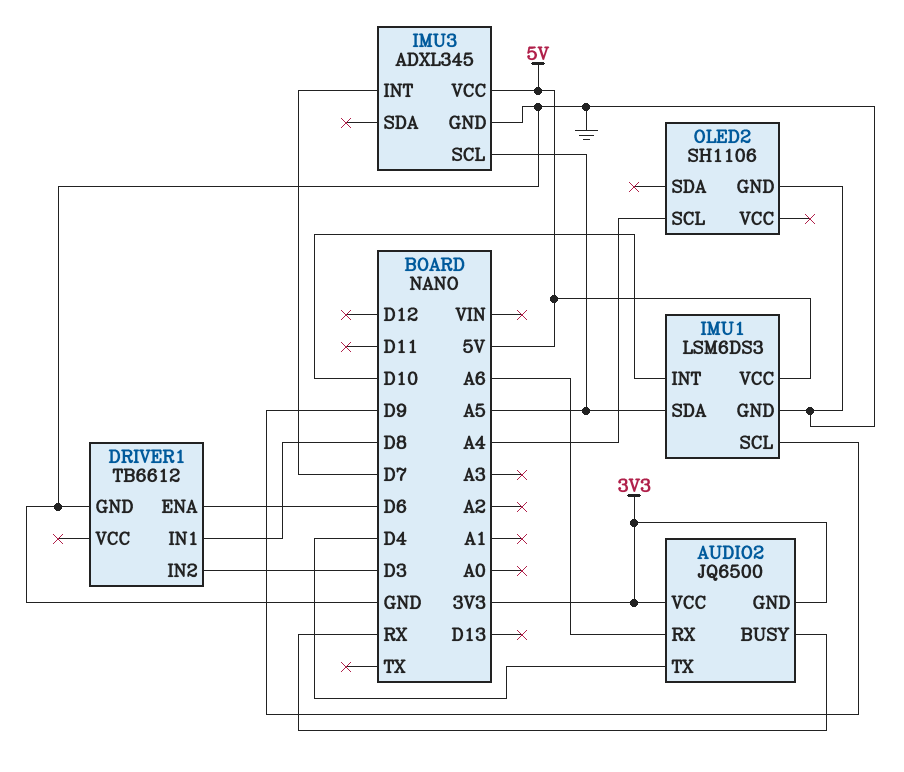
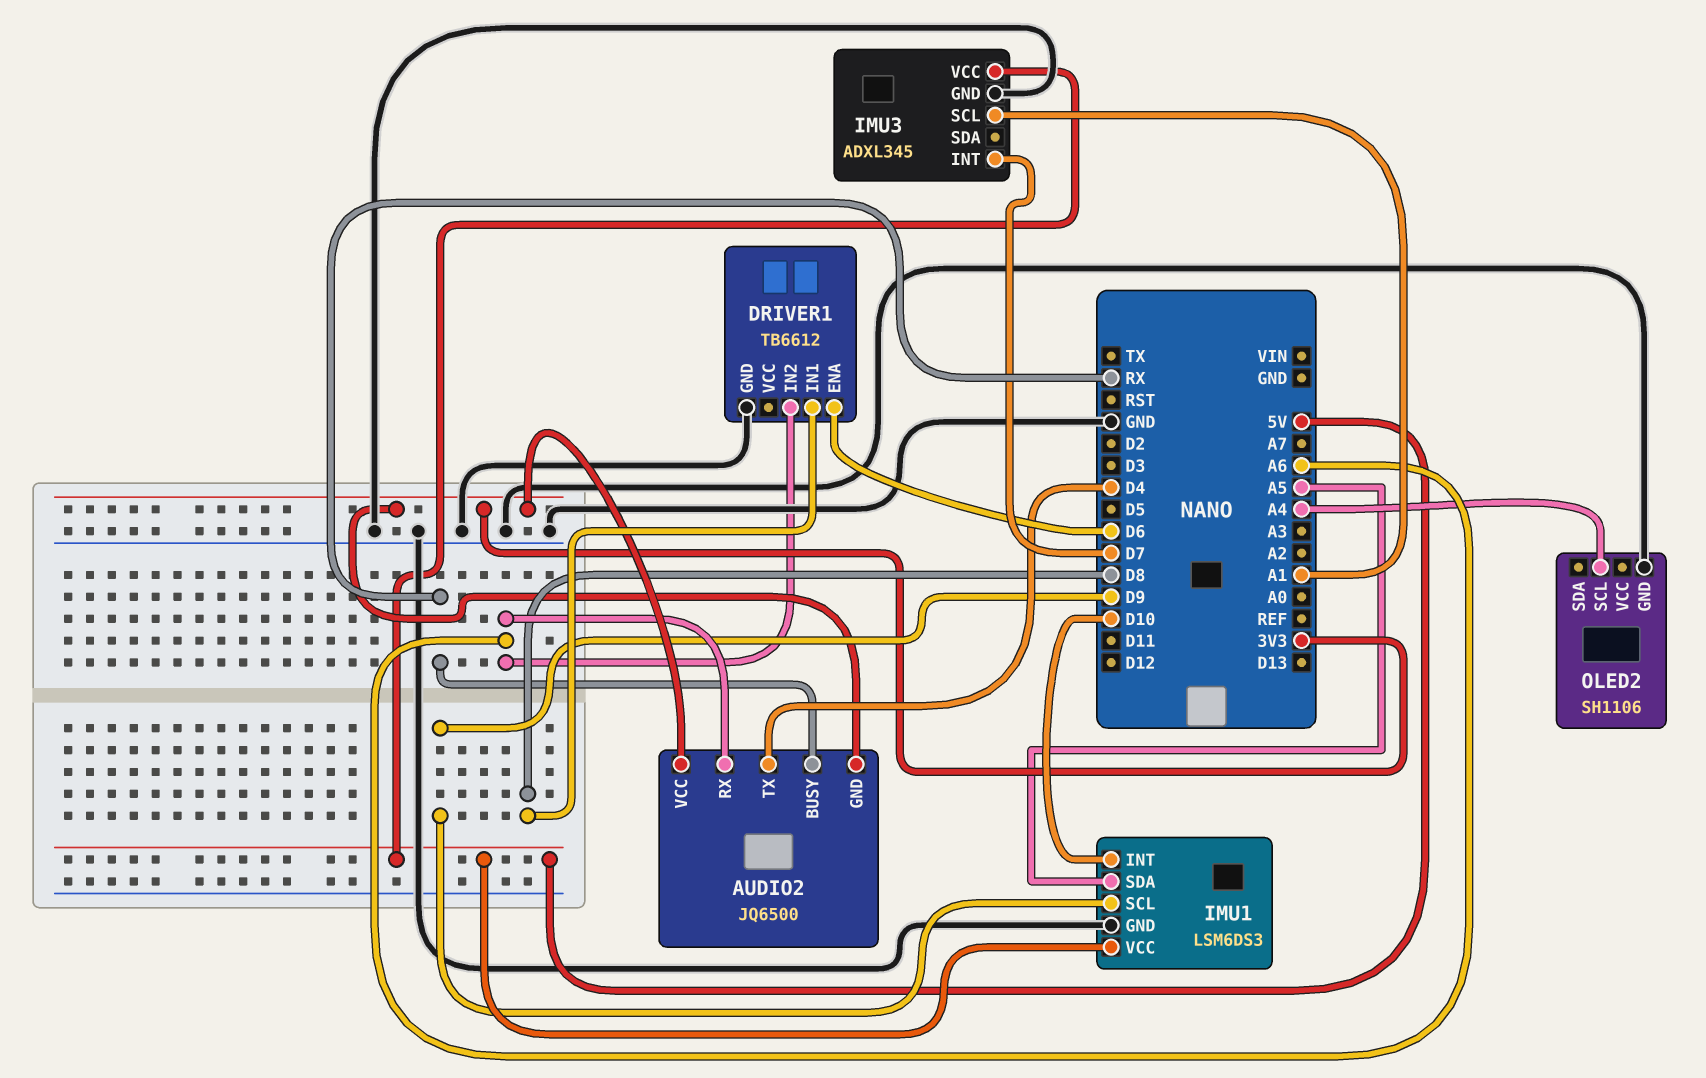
DRIVER1 pin IN2: D3 -> A6
IMU3 pin SCL: A5 -> A1

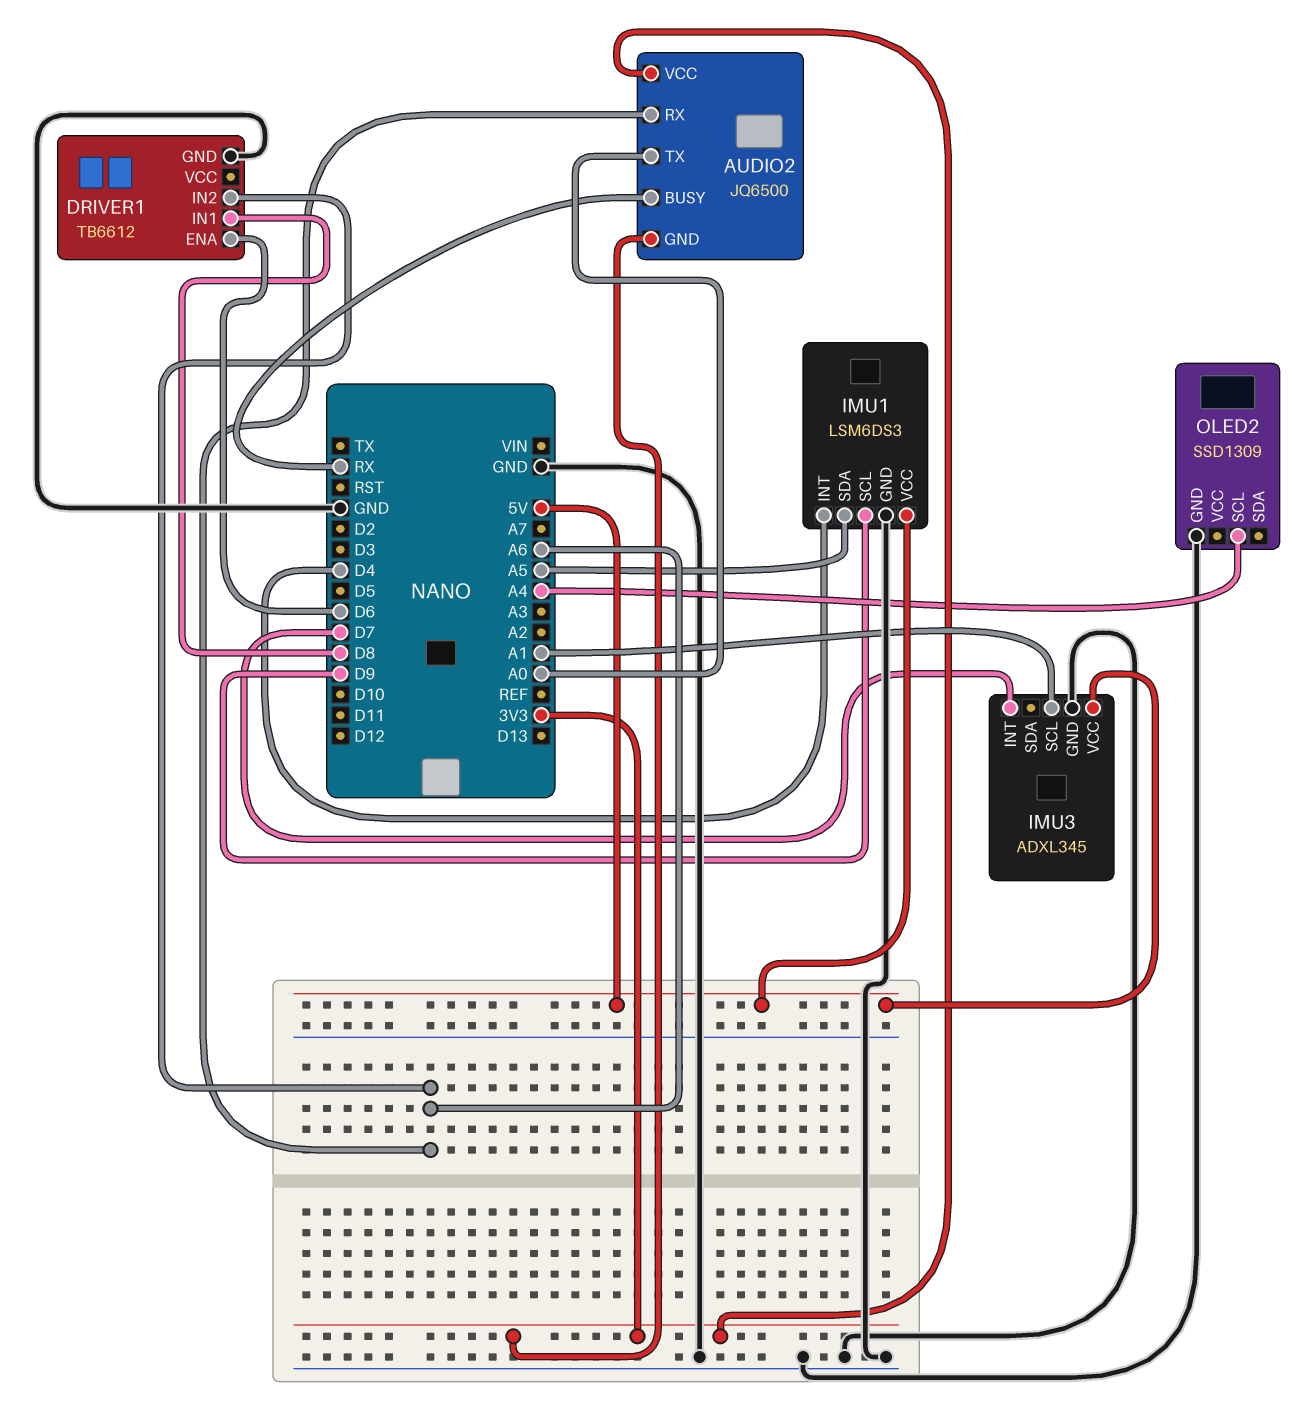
AUDIO2 pin TX: D4 -> A0
IMU1 pin INT: D10 -> D4
OLED2: SH1106 -> SSD1309

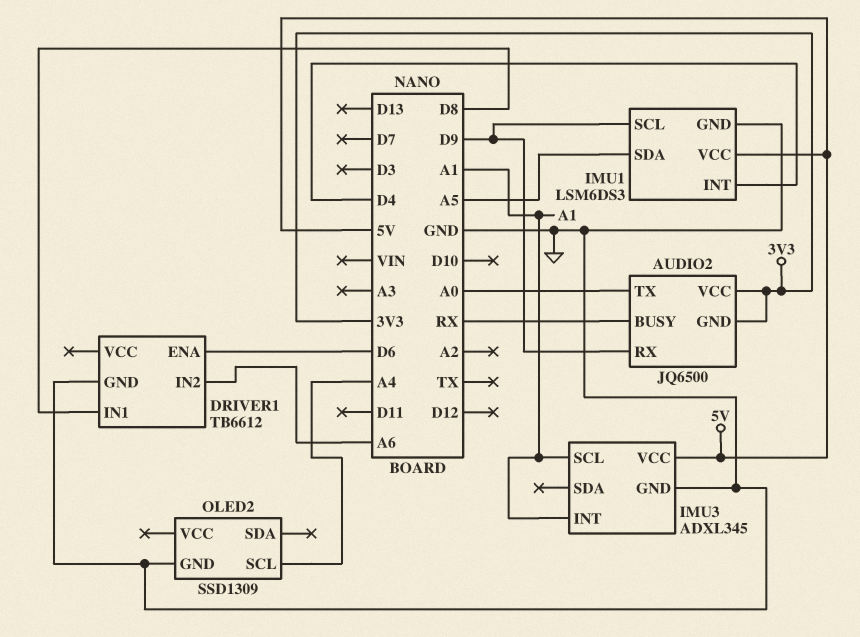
AUDIO2 pin RX: A6 -> D9
IMU3 pin INT: D7 -> A1

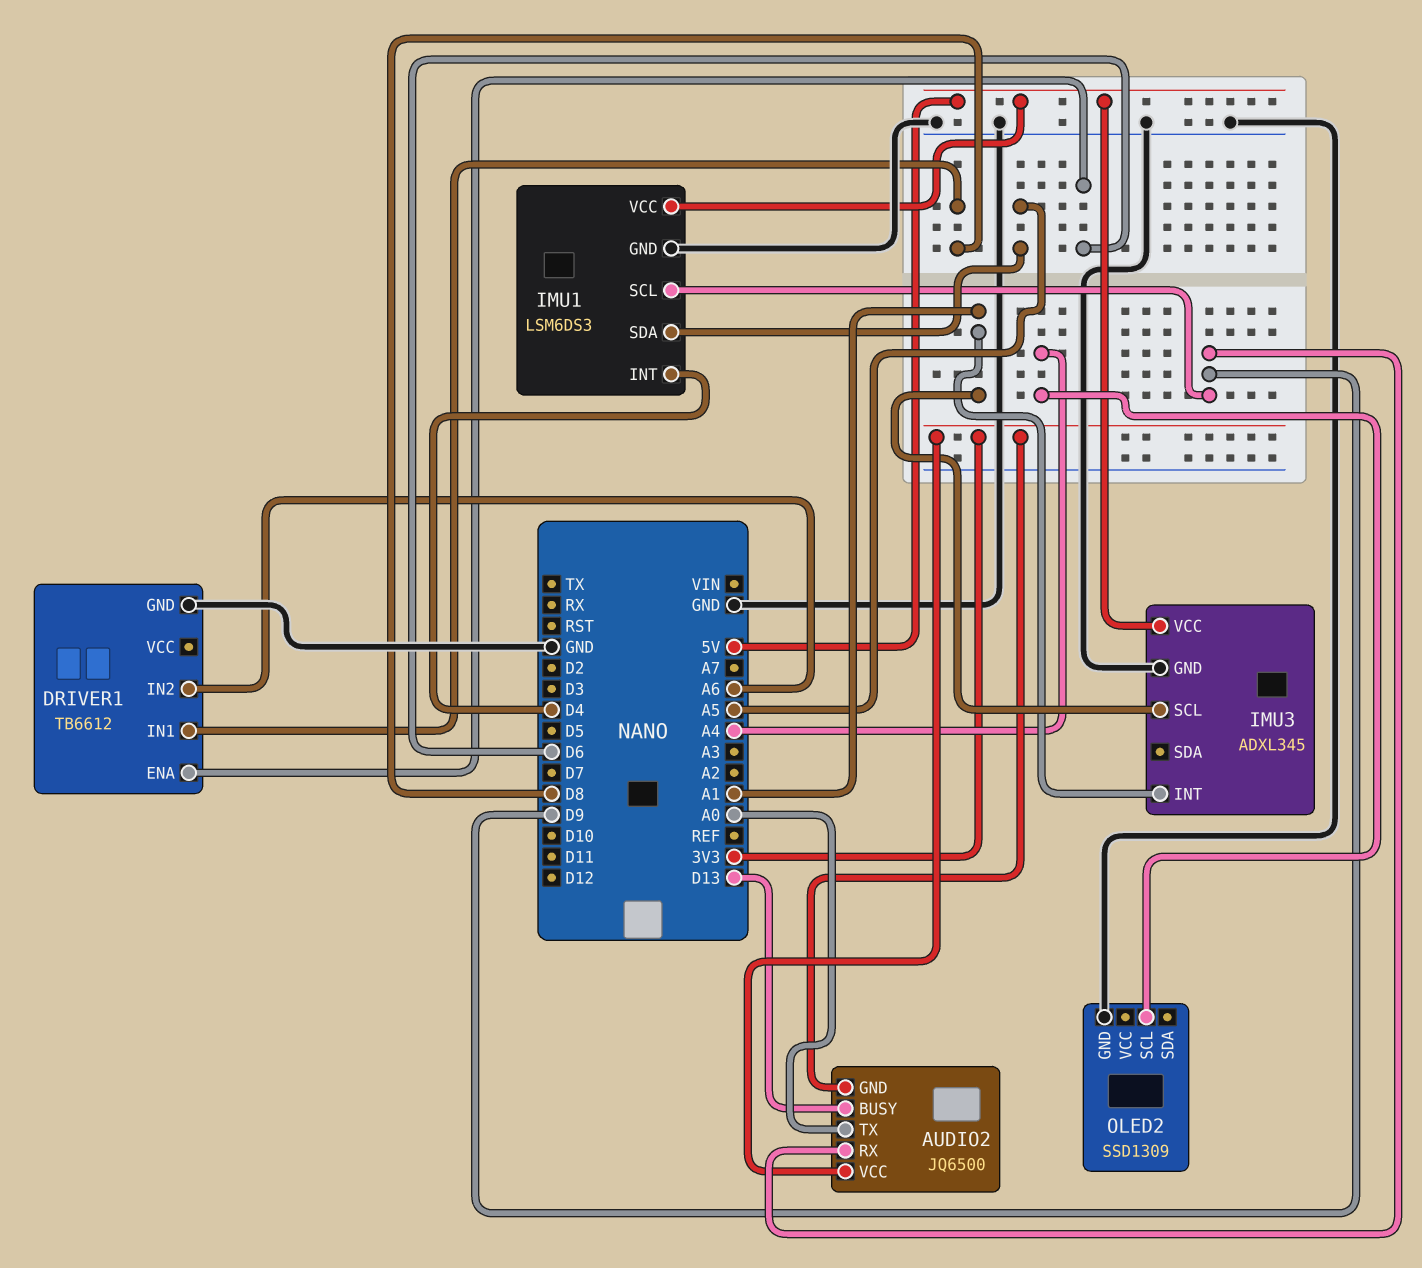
AUDIO2 pin BUSY: RX -> D13

